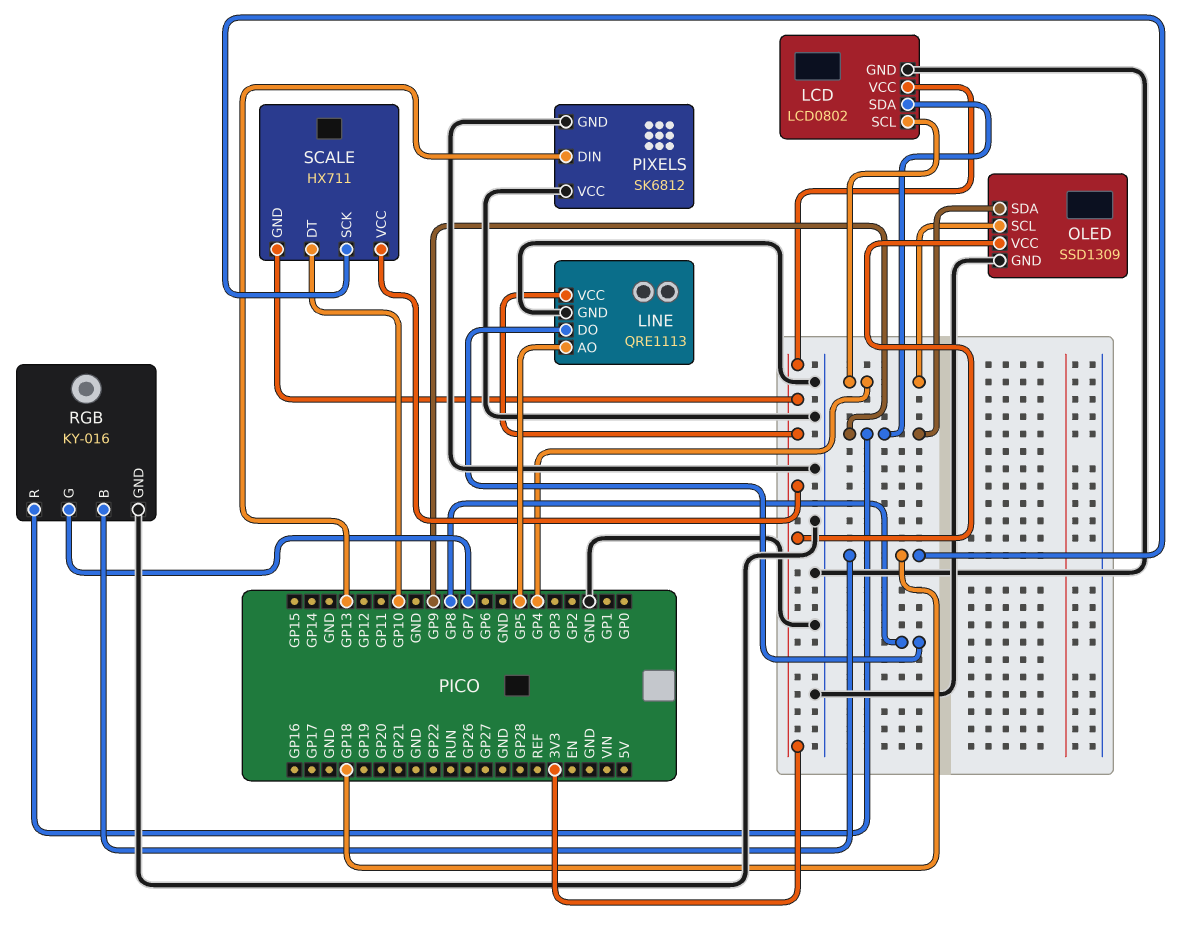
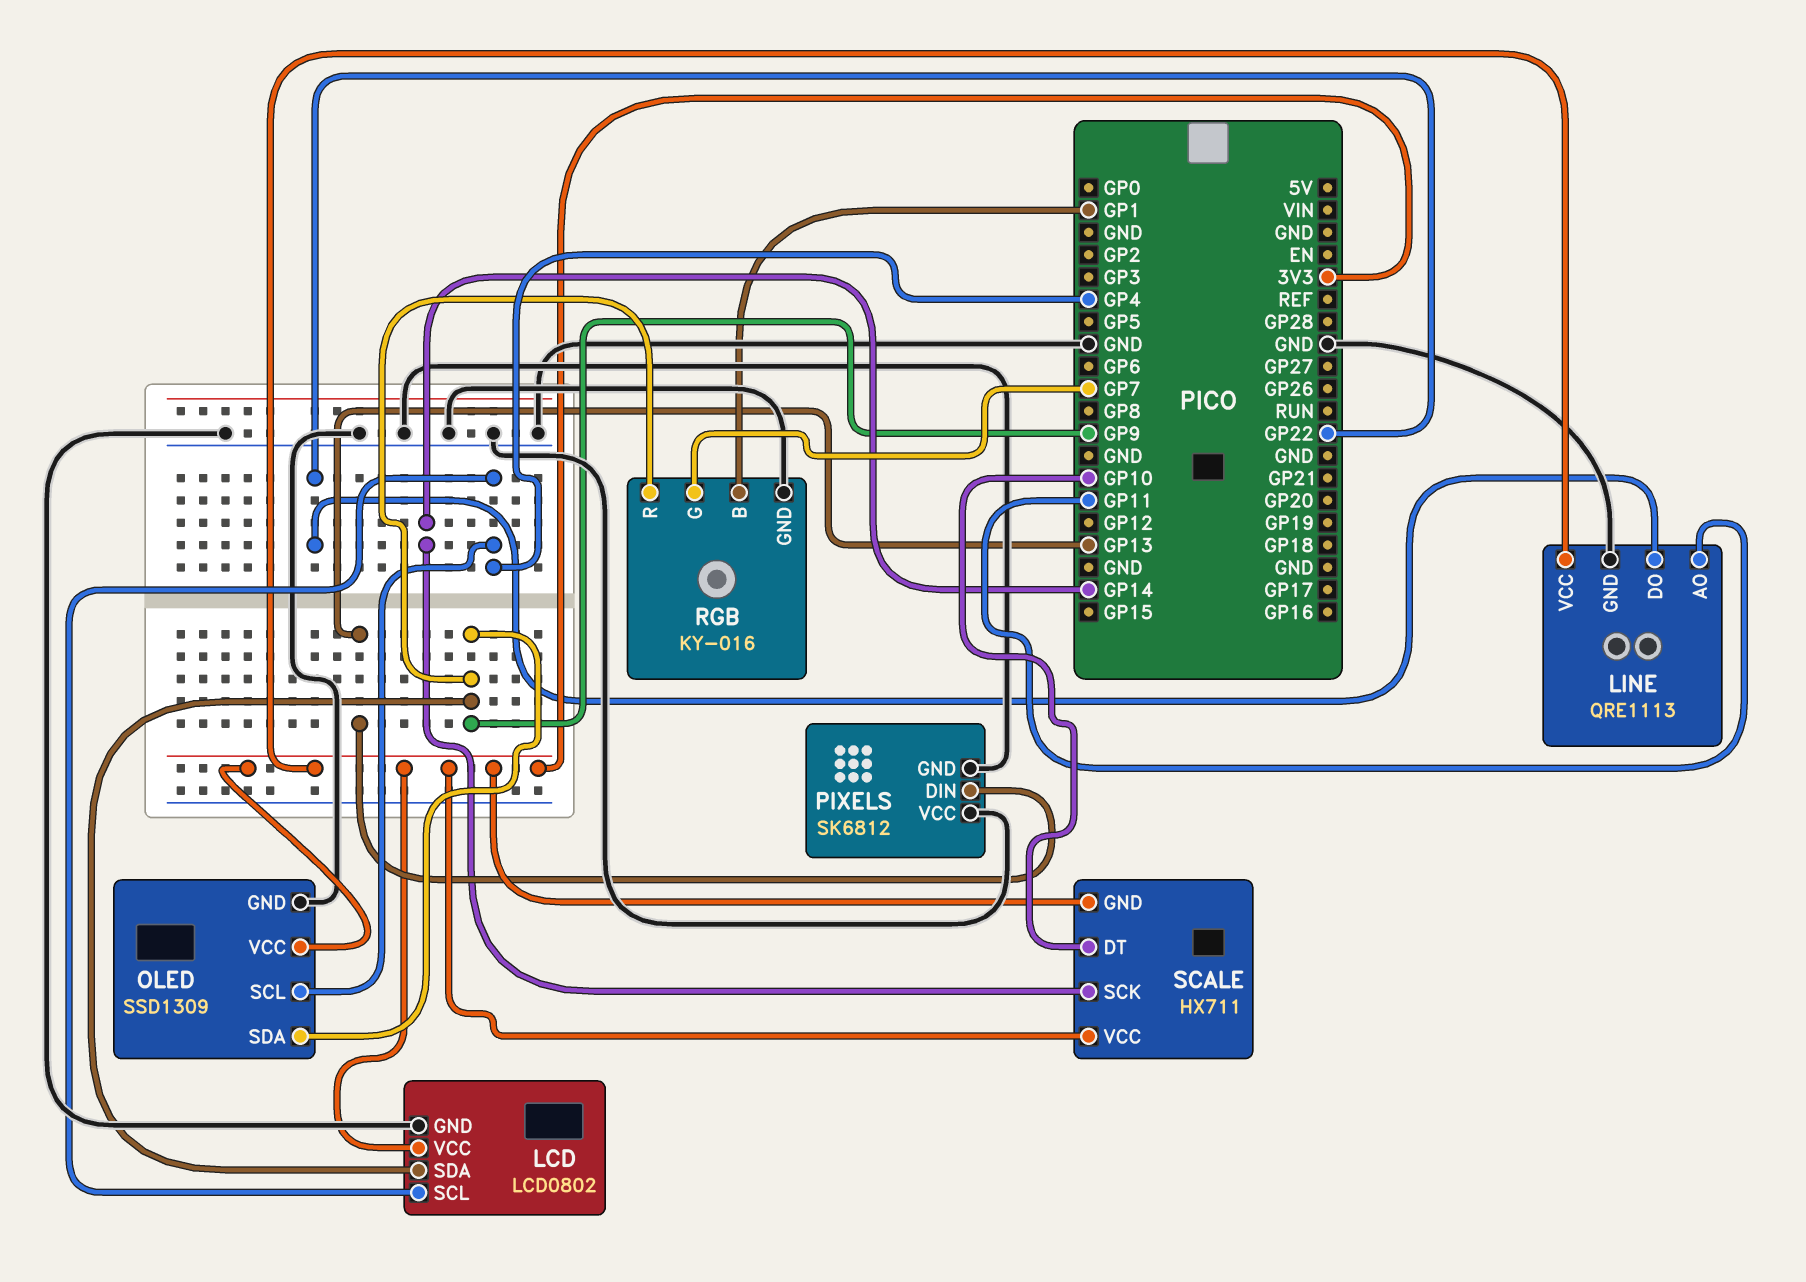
LINE pin AO: GP5 -> GP11
LINE pin DO: GP8 -> GP22
RGB pin B: GP18 -> GP1
SCALE pin SCK: GP18 -> GP14

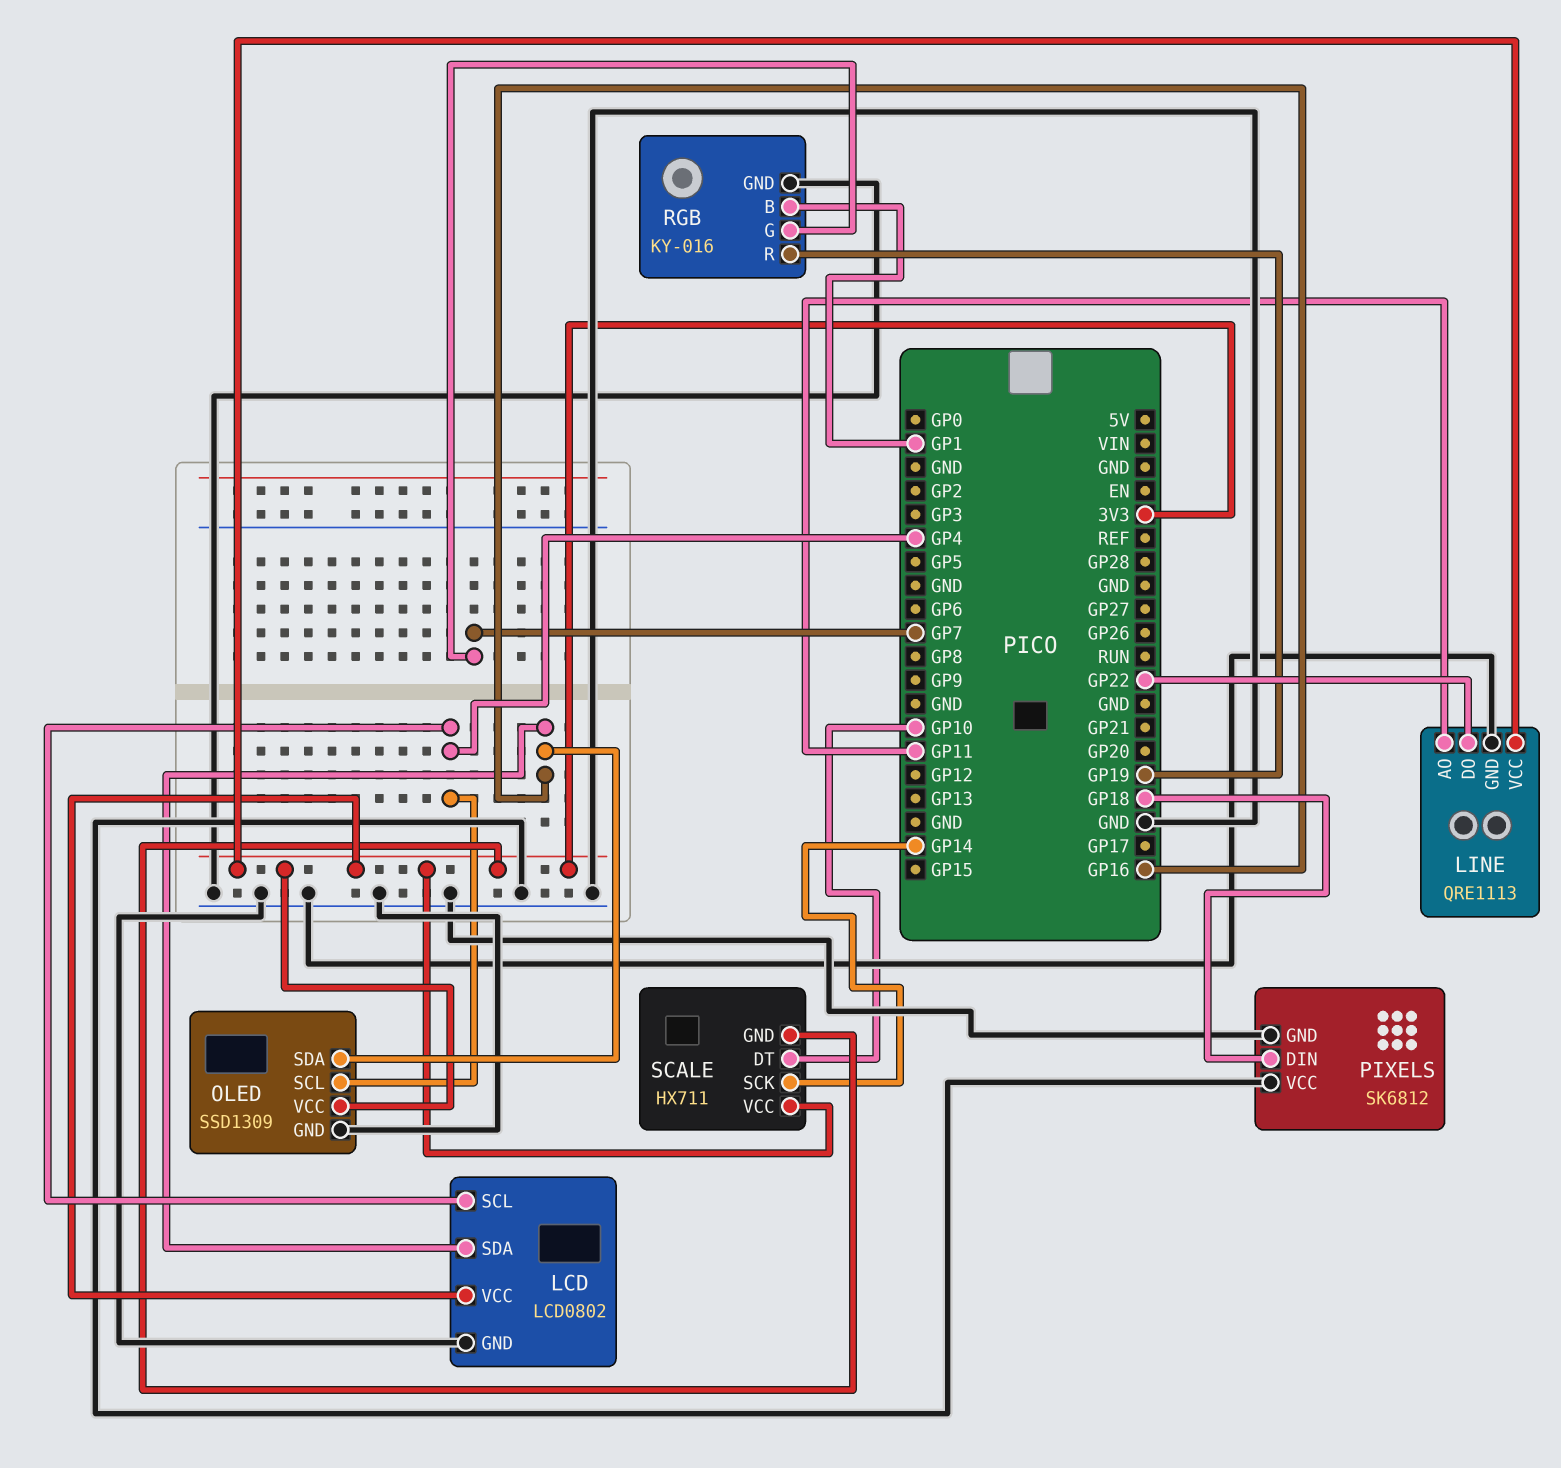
LCD pin SDA: GP9 -> GP16
OLED pin SDA: GP9 -> GP16
PIXELS pin DIN: GP13 -> GP18
RGB pin R: GP9 -> GP19

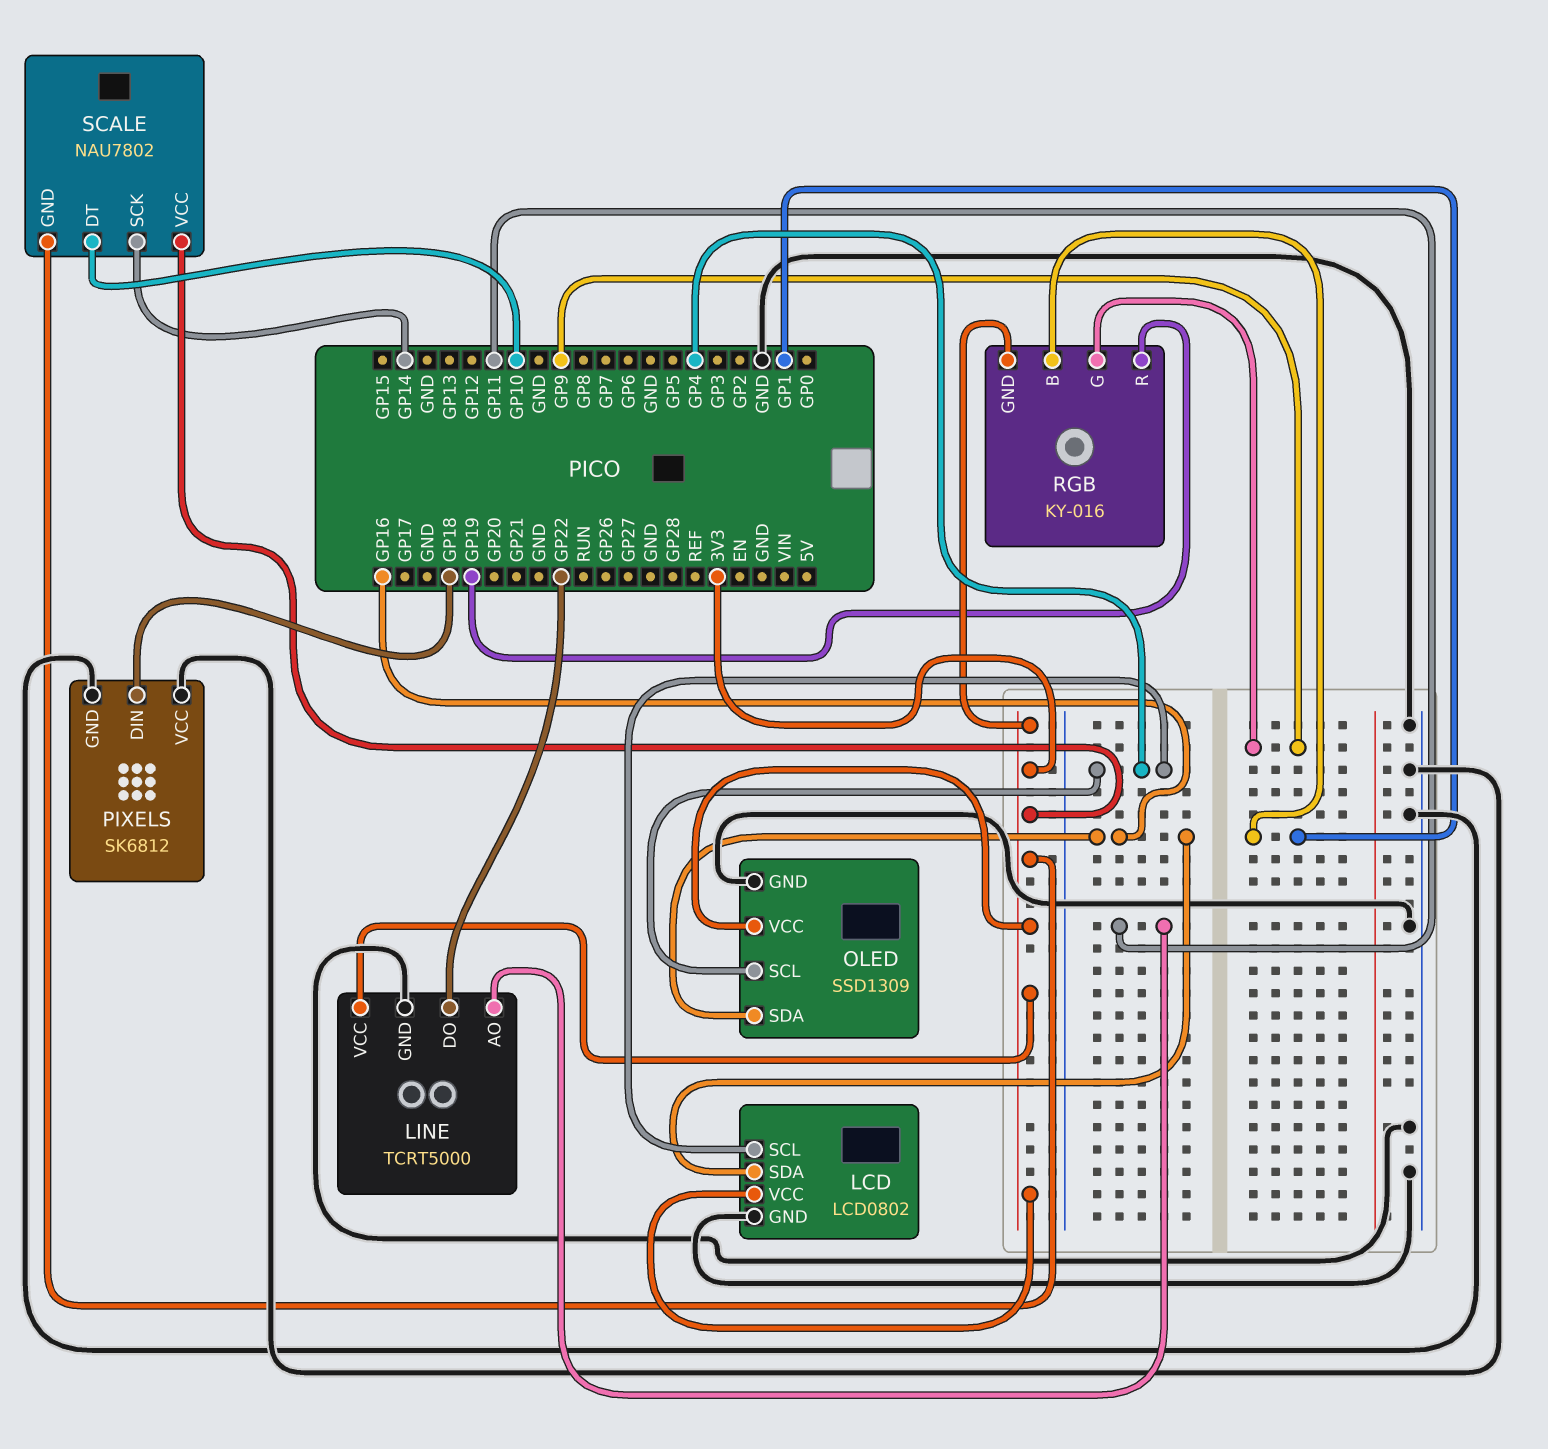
LINE: QRE1113 -> TCRT5000
RGB pin G: GP7 -> GP9
RGB pin GND: GND -> 3V3
SCALE: HX711 -> NAU7802

